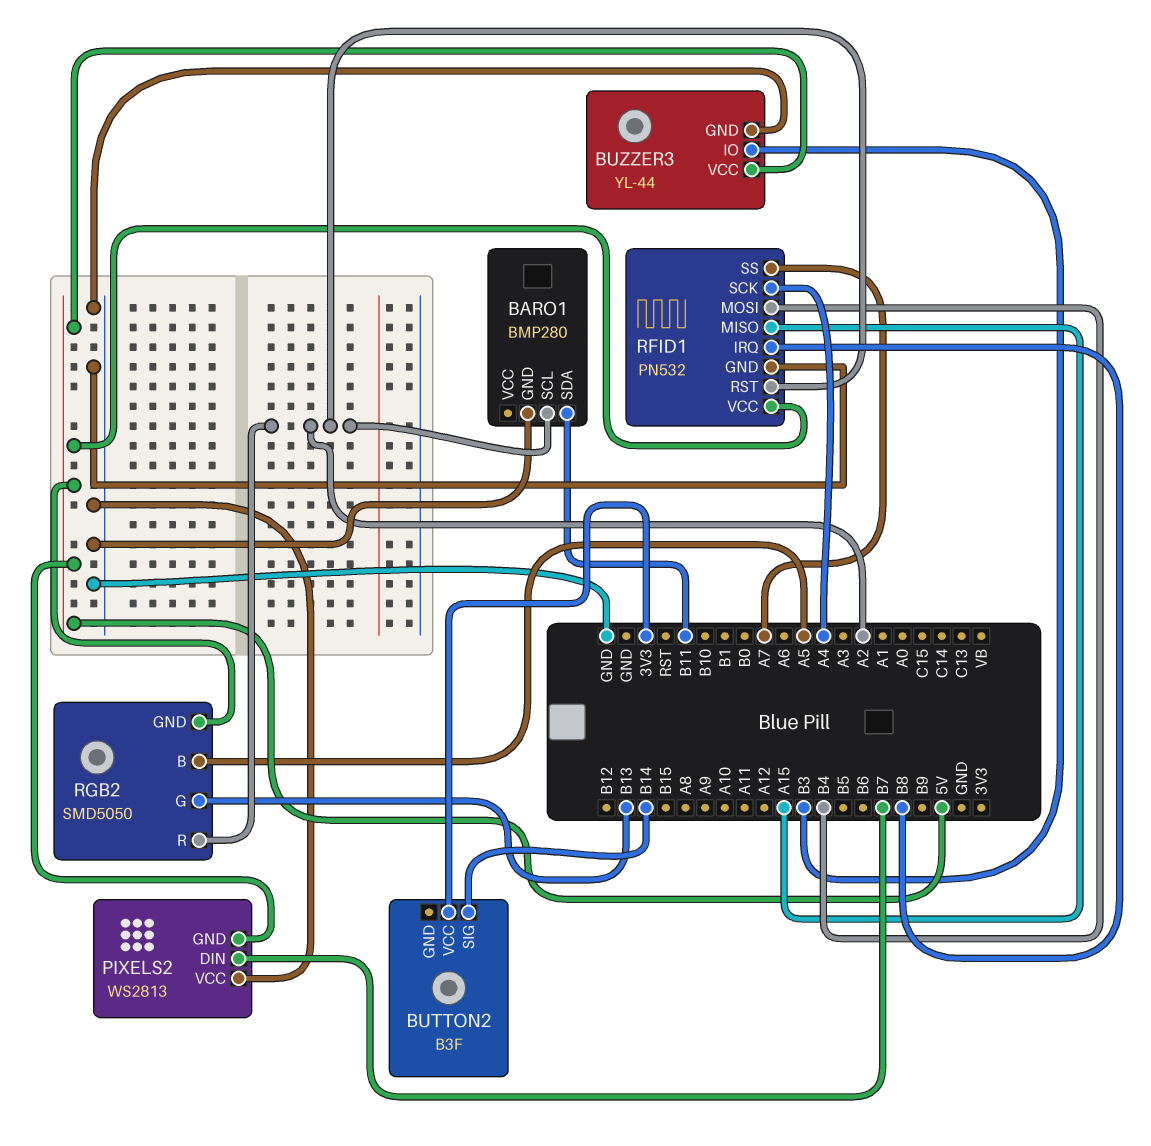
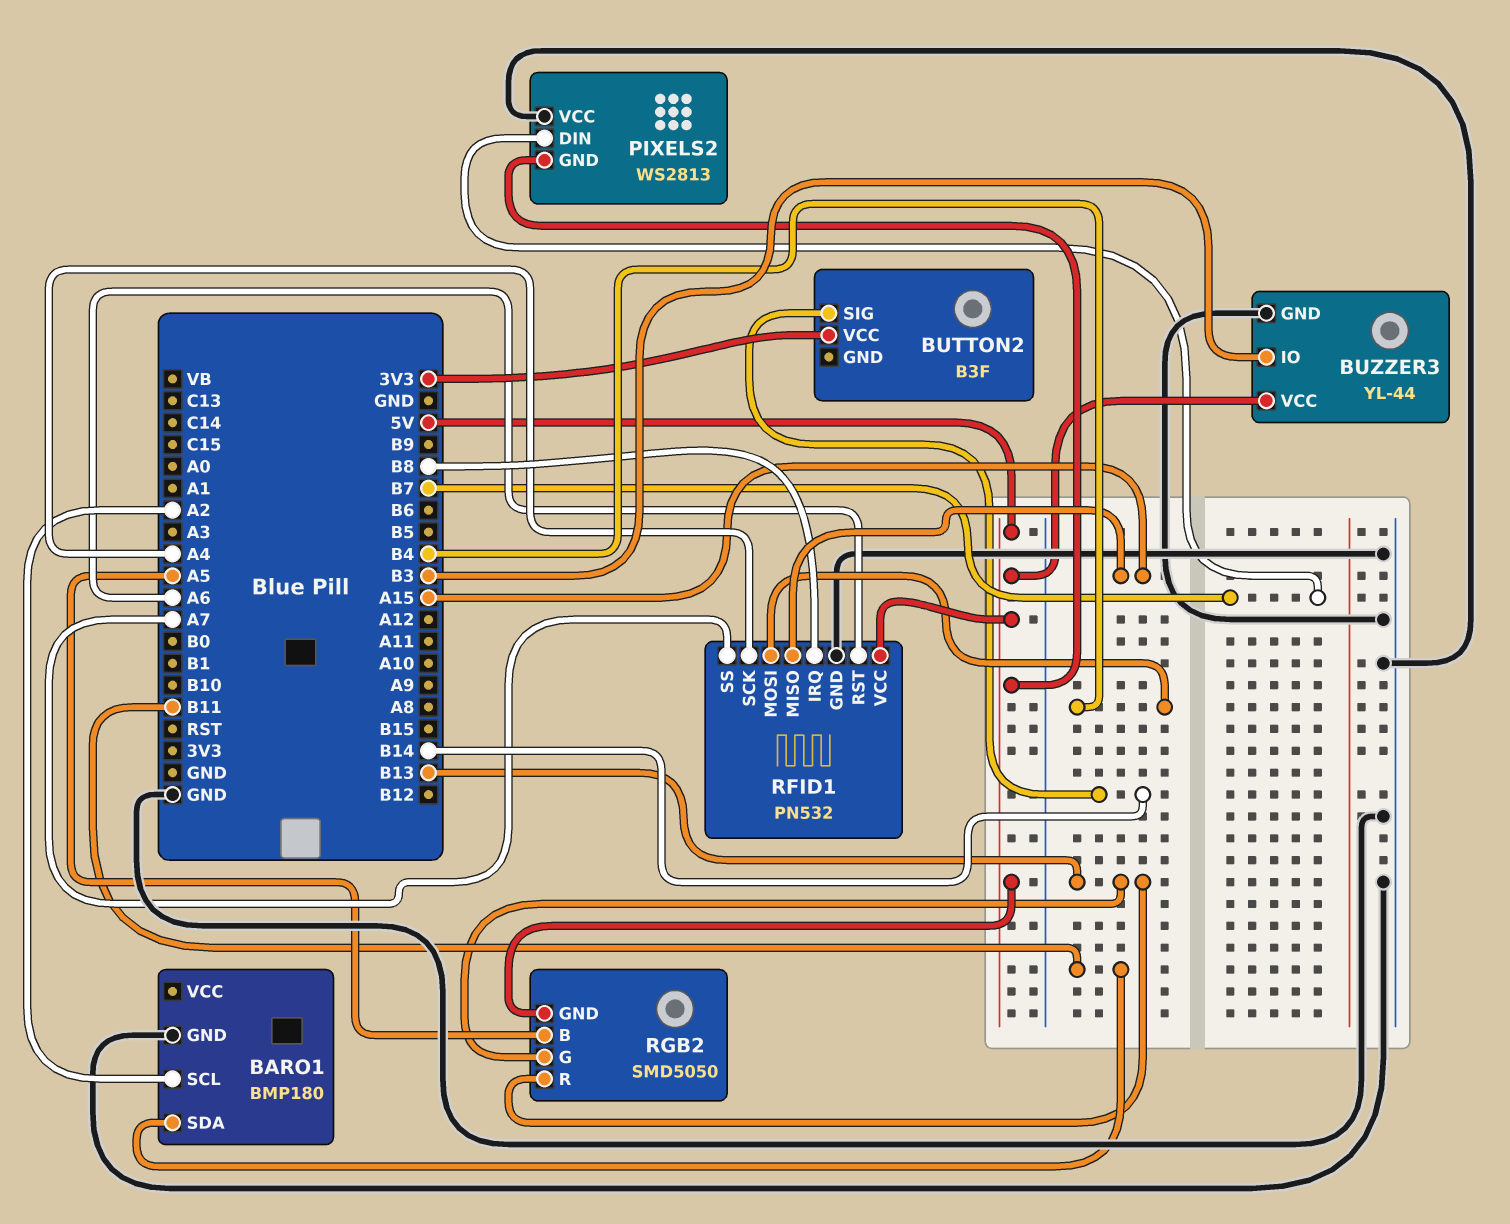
BARO1: BMP280 -> BMP180
RFID1 pin RST: A2 -> A6
RGB2 pin R: A2 -> B13

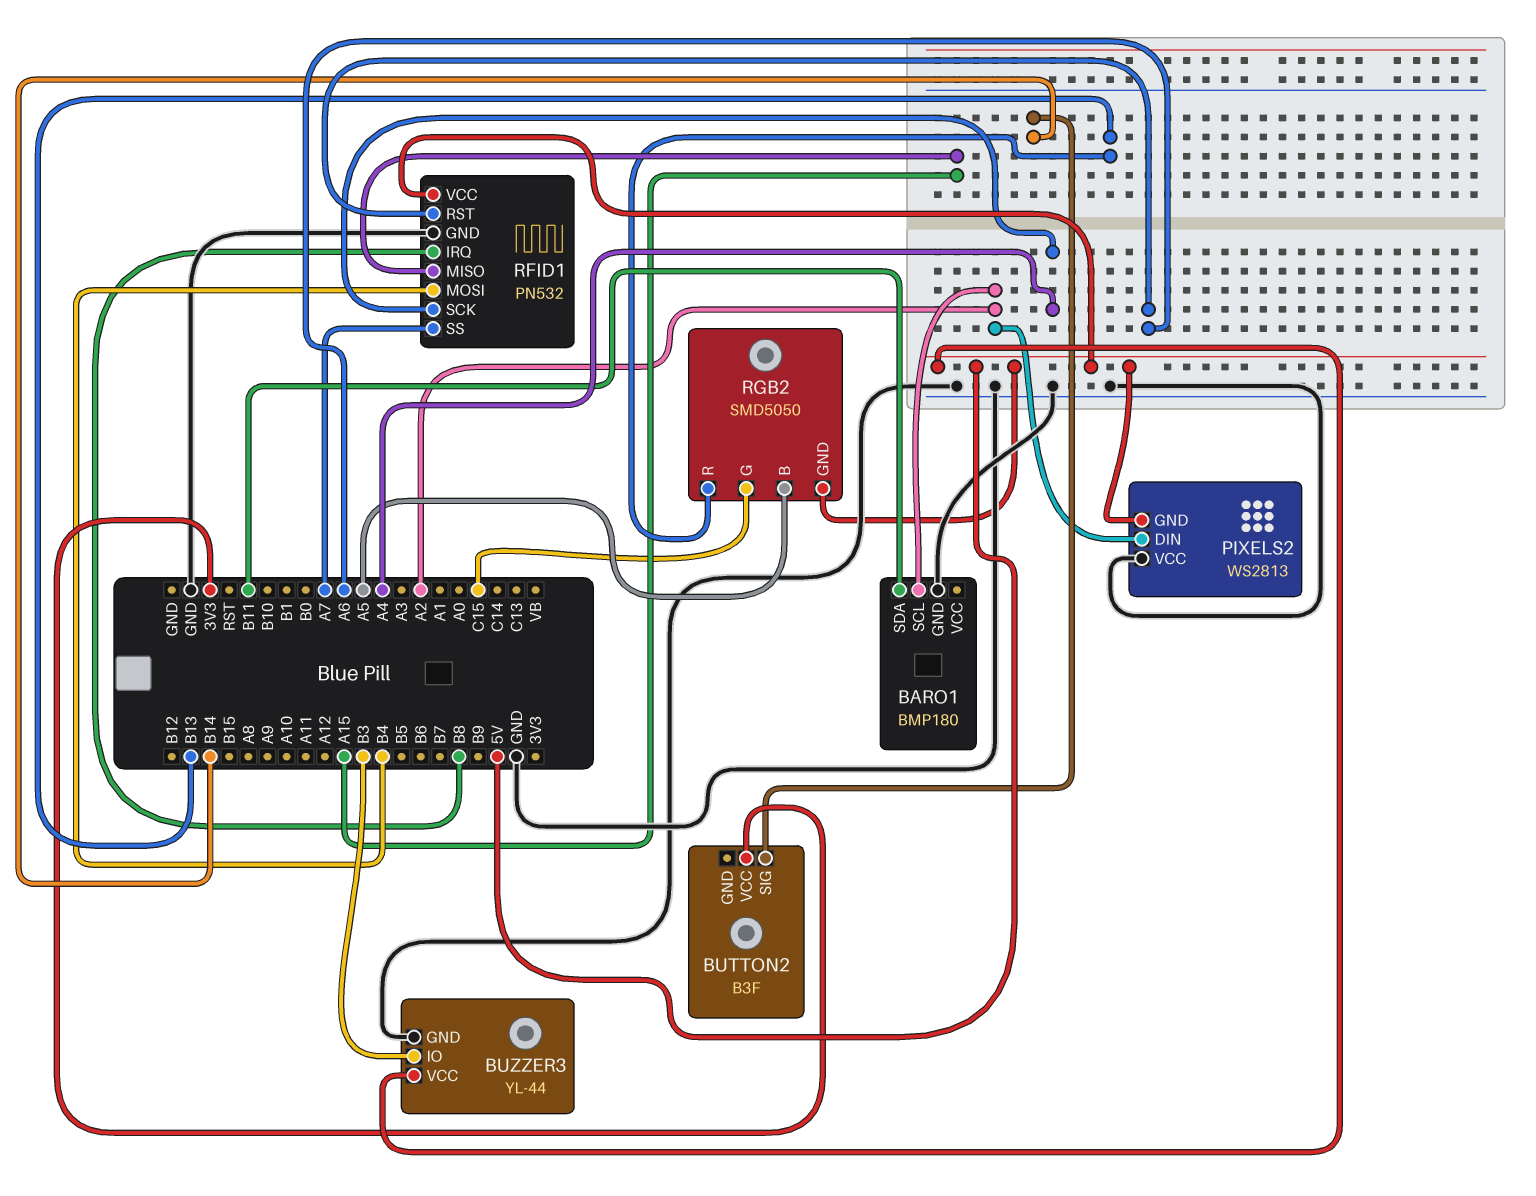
PIXELS2 pin DIN: B7 -> A2
RGB2 pin G: B13 -> C15

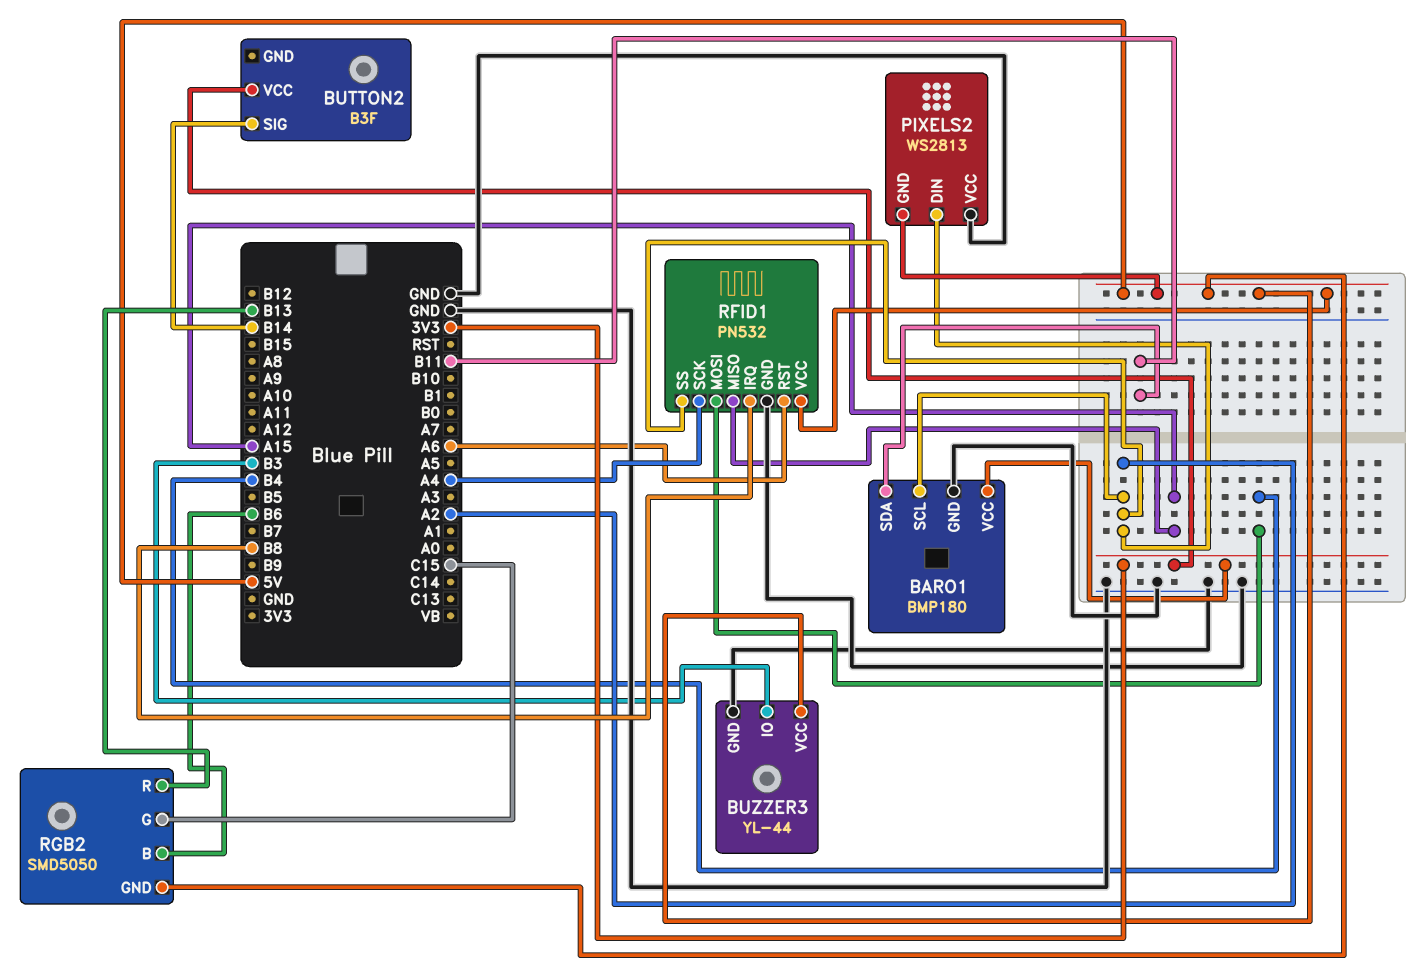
BARO1 pin VCC: none -> 3V3
RFID1 pin SS: A7 -> A2
RGB2 pin B: A5 -> B6

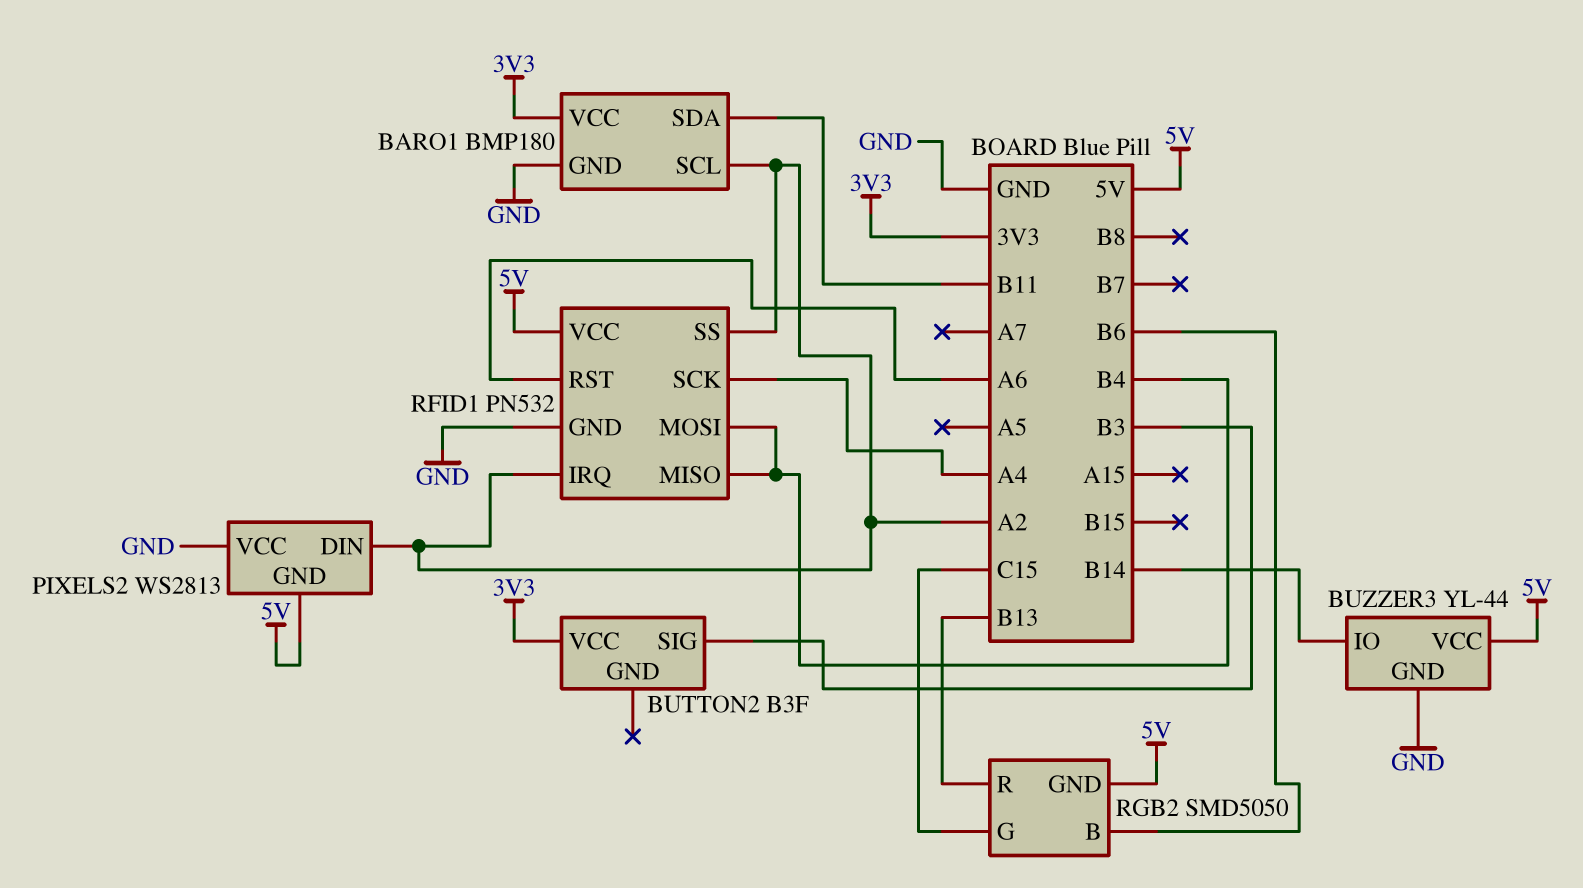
BUTTON2 pin SIG: B14 -> B3
BUZZER3 pin IO: B3 -> B14
RFID1 pin IRQ: B8 -> A2
RFID1 pin MISO: A15 -> B4

